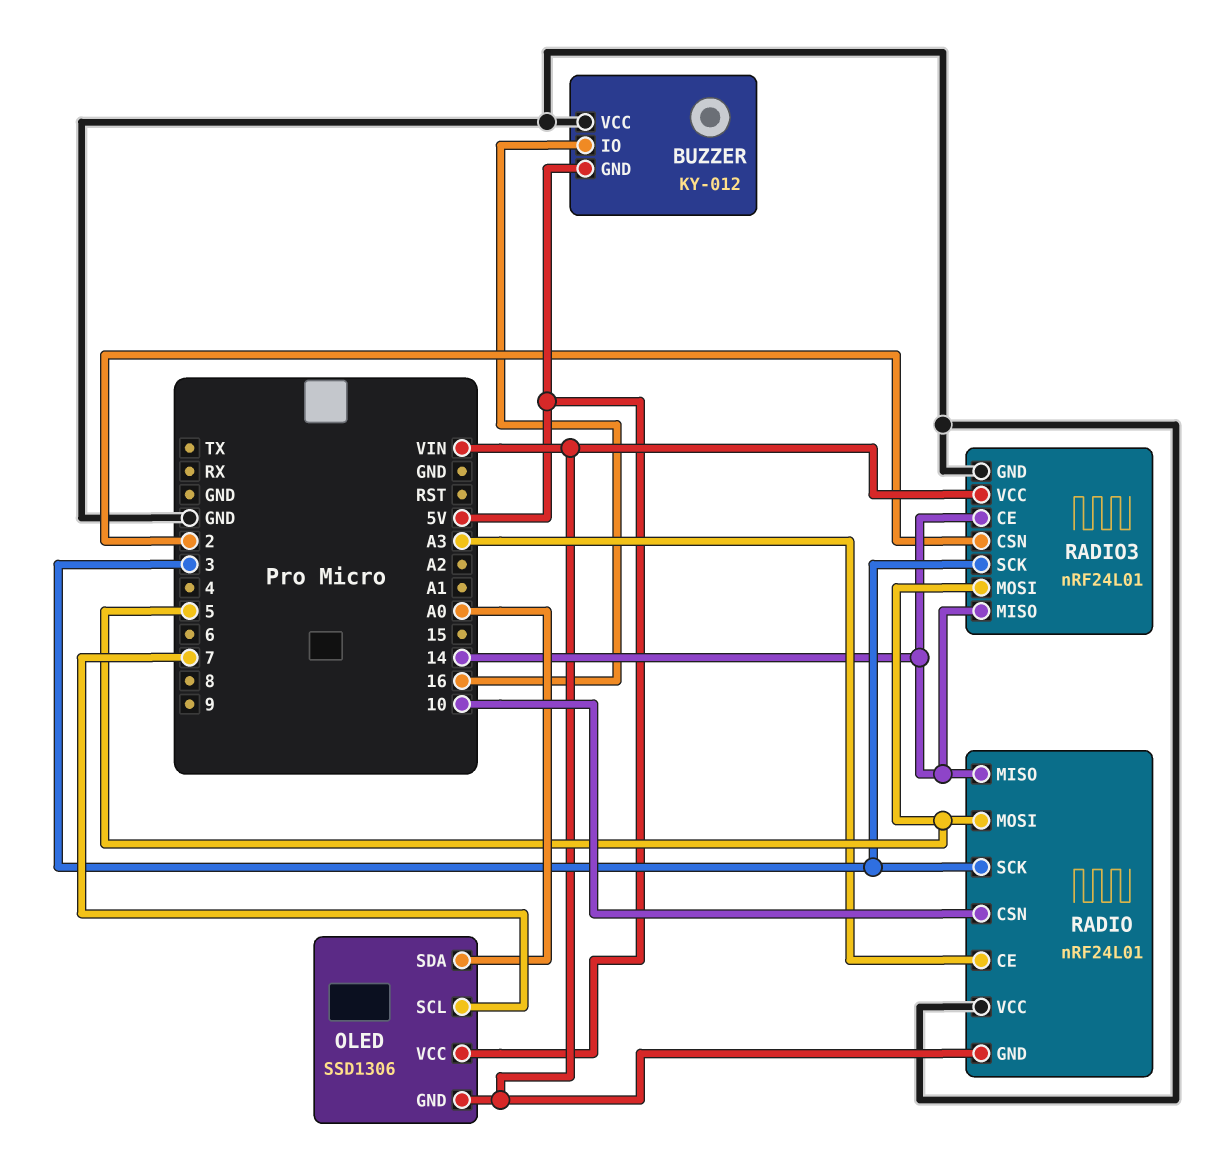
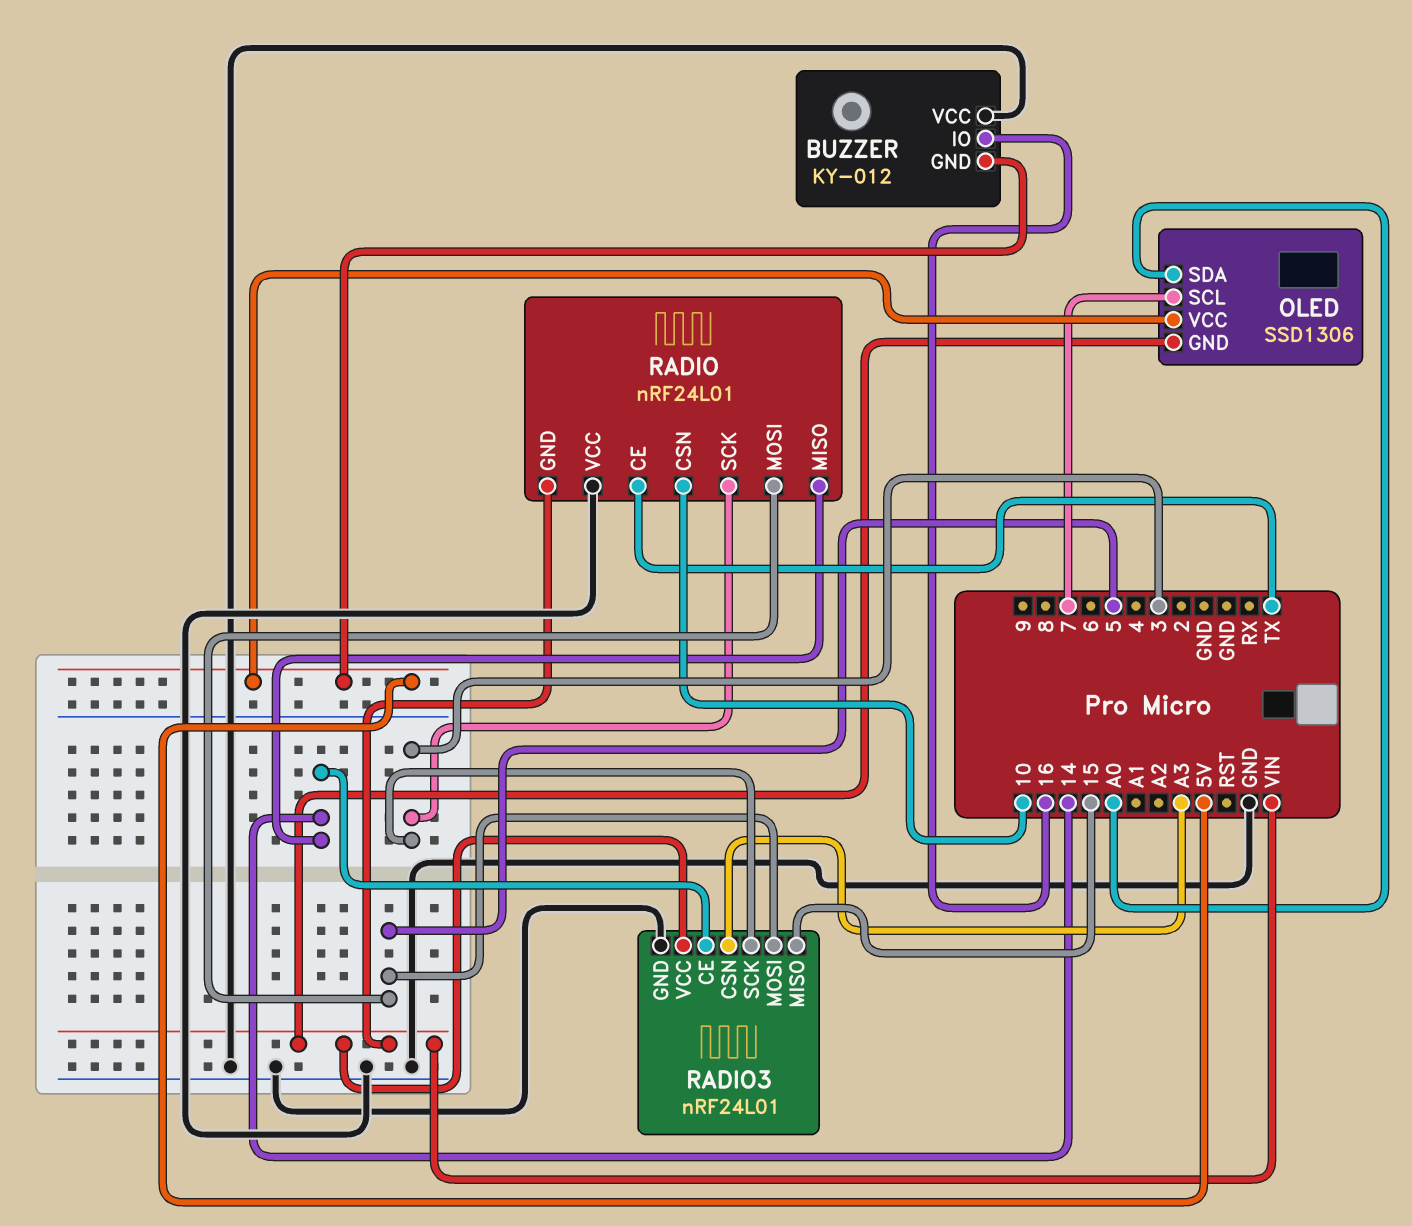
RADIO pin CE: A3 -> TX
RADIO3 pin CSN: 2 -> A3
RADIO3 pin MISO: 14 -> 15

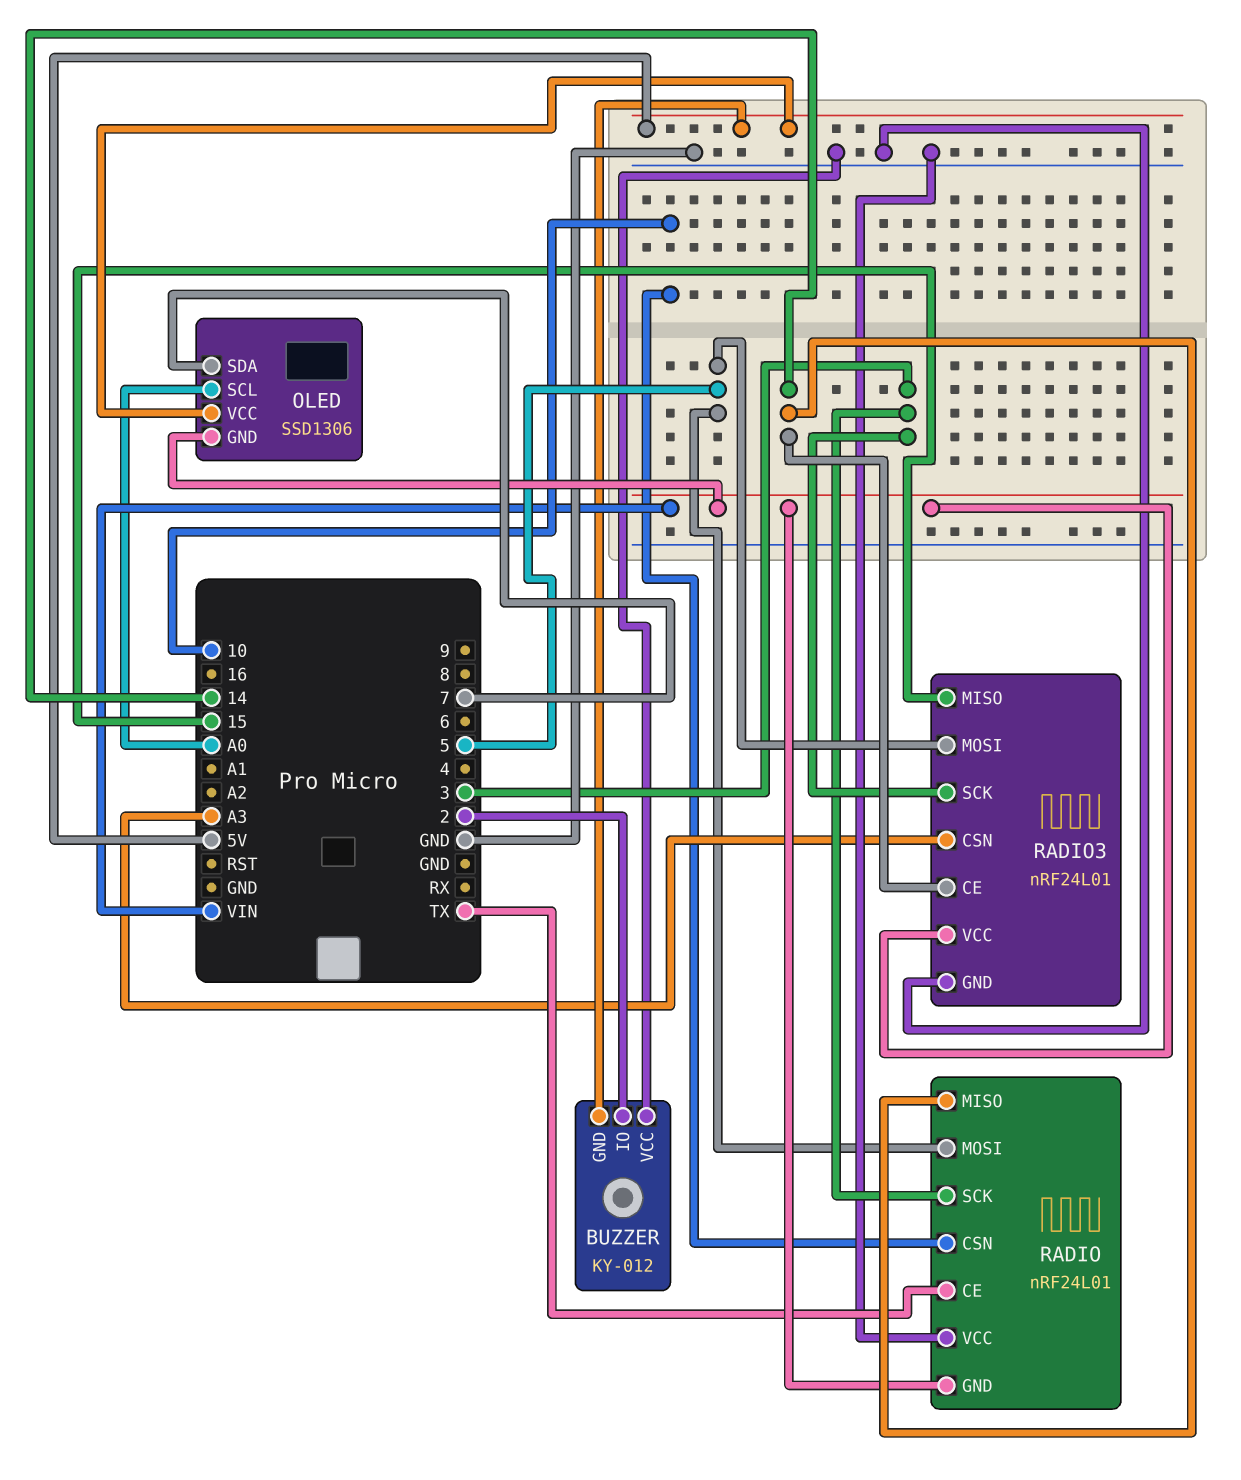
BUZZER pin IO: 16 -> 2
OLED pin SCL: 7 -> A0
OLED pin SDA: A0 -> 7

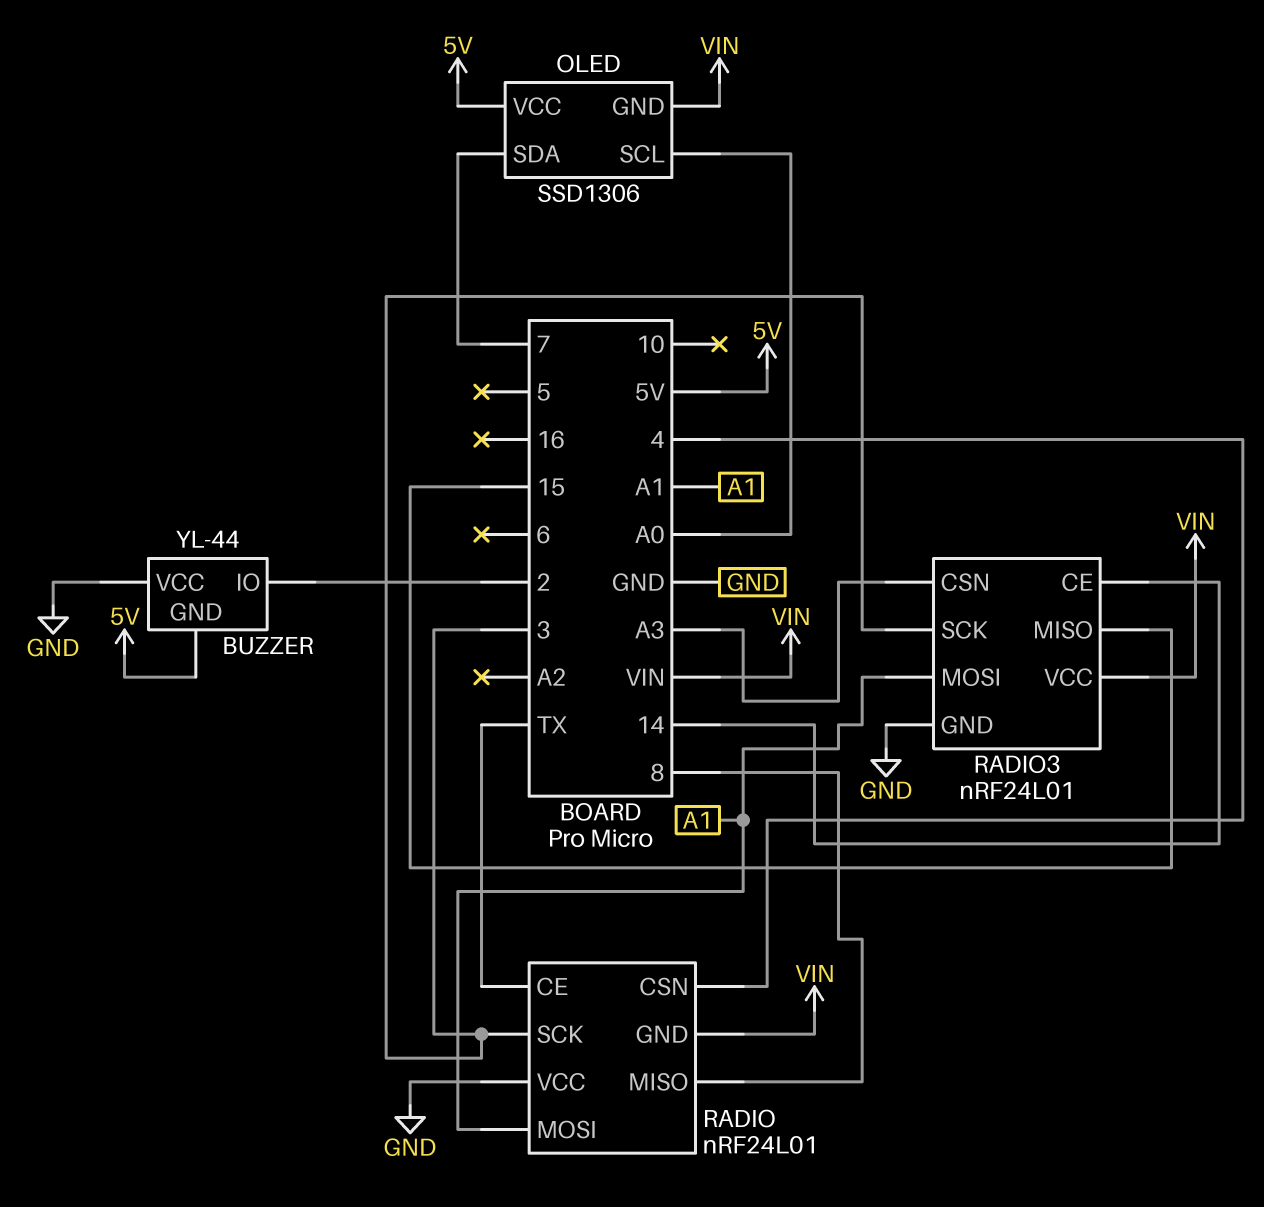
BUZZER: KY-012 -> YL-44
RADIO pin CSN: 10 -> 4
RADIO pin MISO: 14 -> 8
RADIO pin MOSI: 5 -> A1
RADIO3 pin MOSI: 5 -> A1

